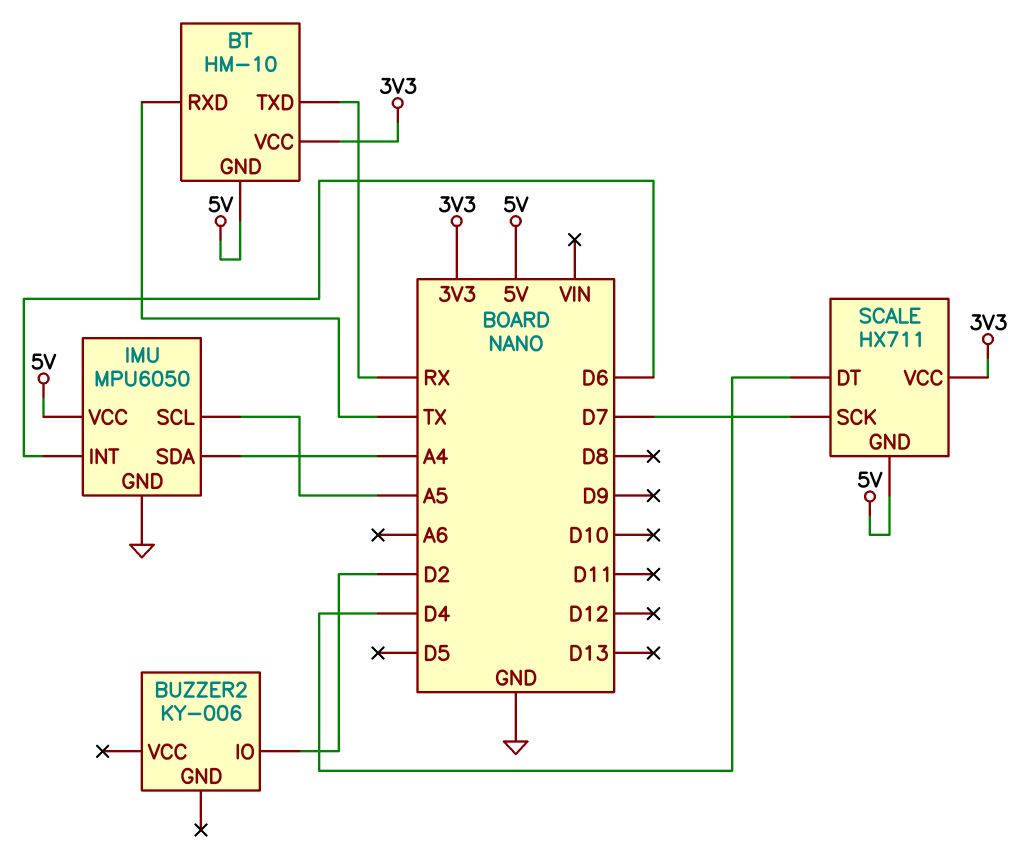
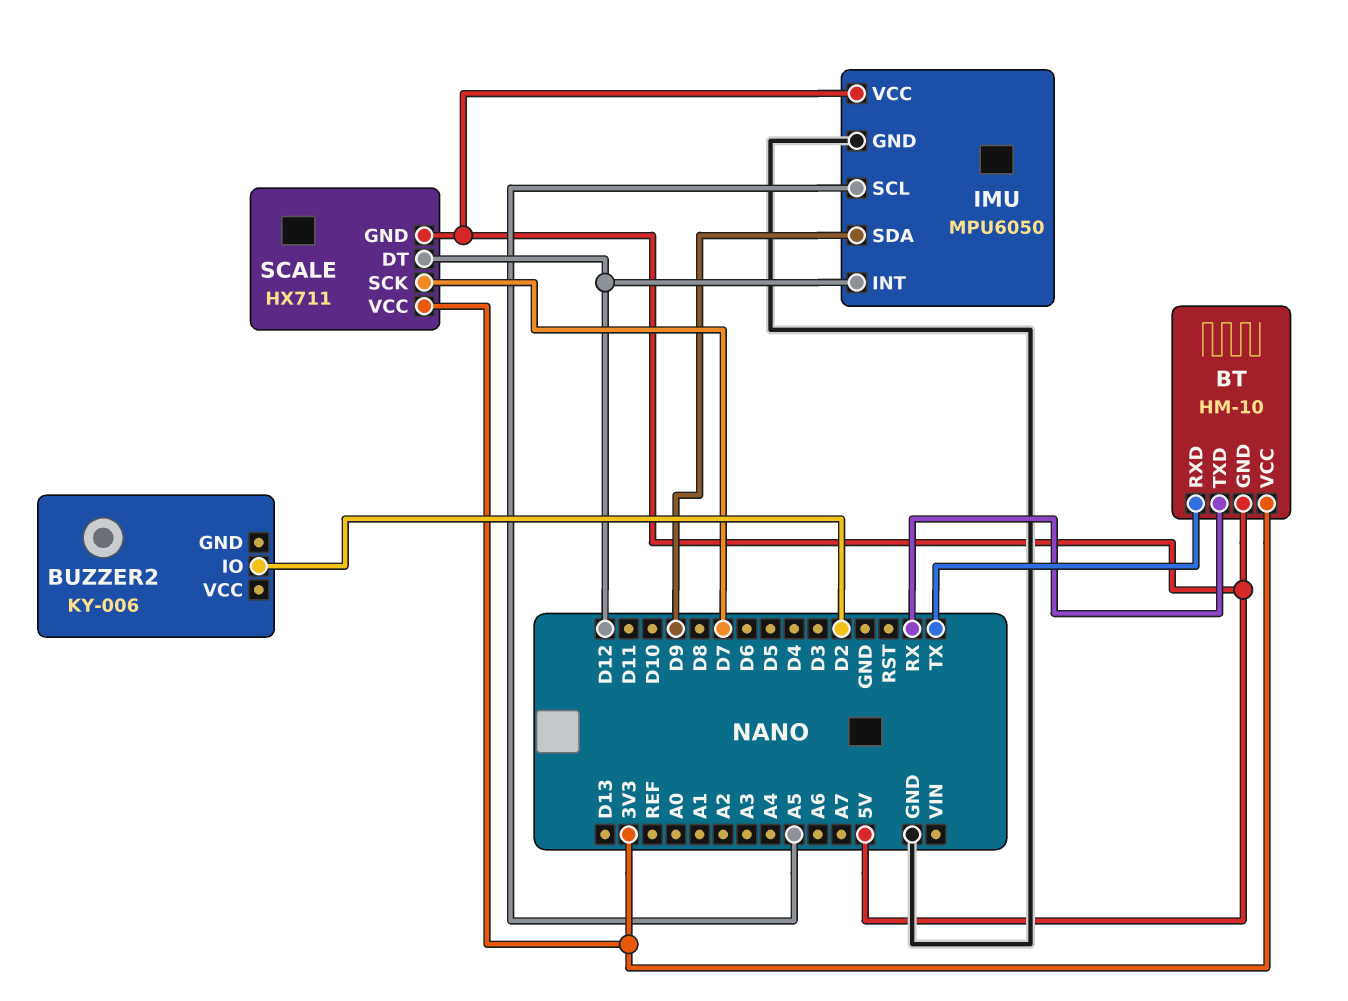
IMU pin INT: D6 -> D12
IMU pin SDA: A4 -> D9
SCALE pin DT: D4 -> D12

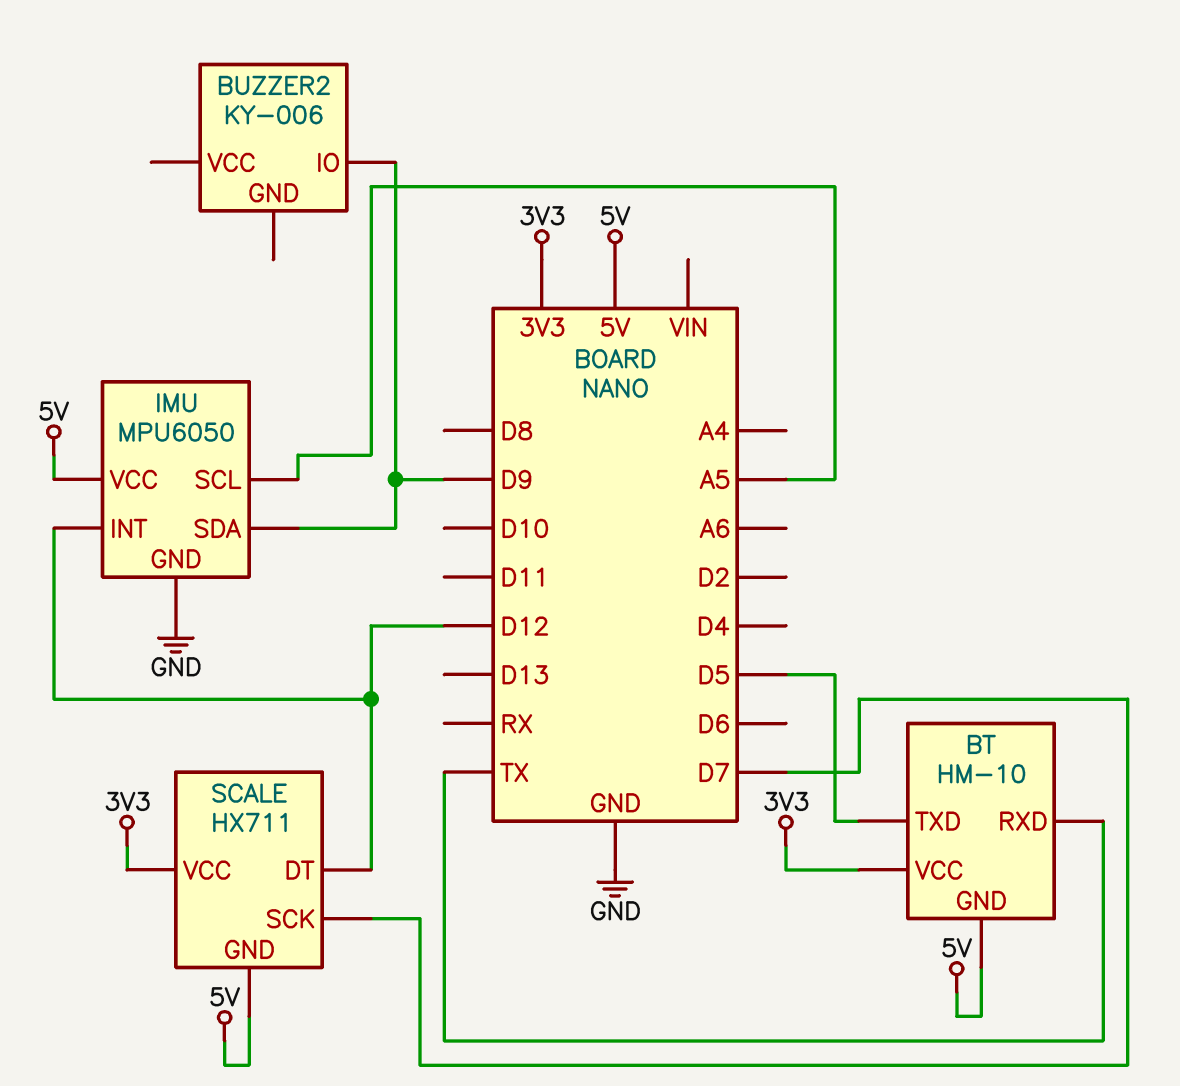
BT pin TXD: RX -> D5
BUZZER2 pin IO: D2 -> D9

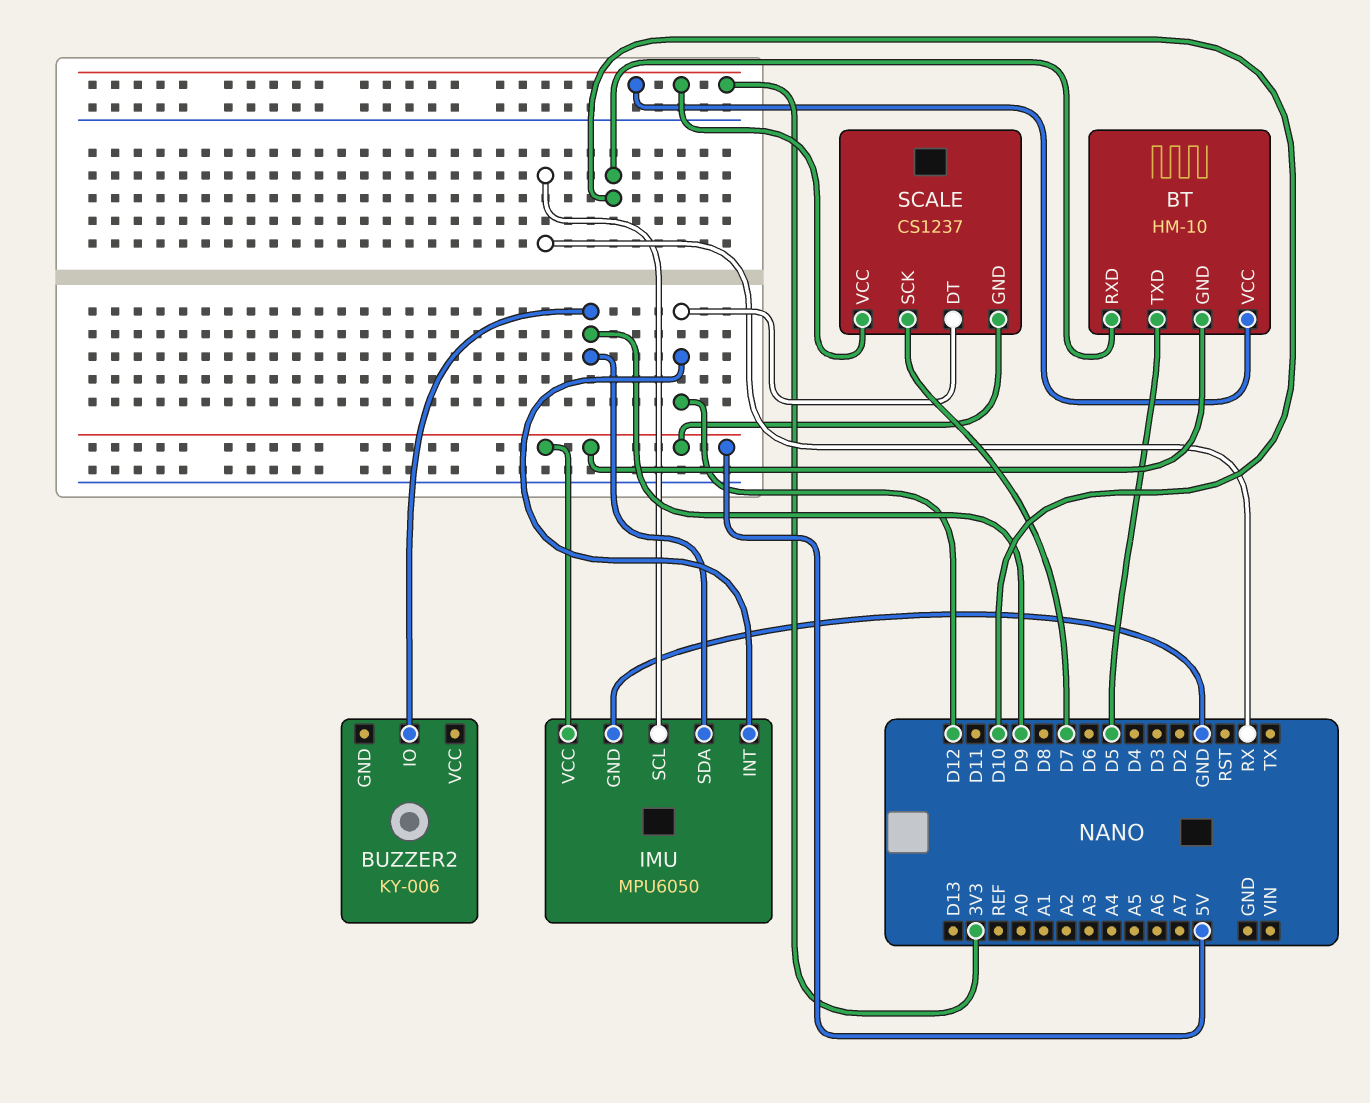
BT pin RXD: TX -> D10
IMU pin SCL: A5 -> RX
SCALE: HX711 -> CS1237

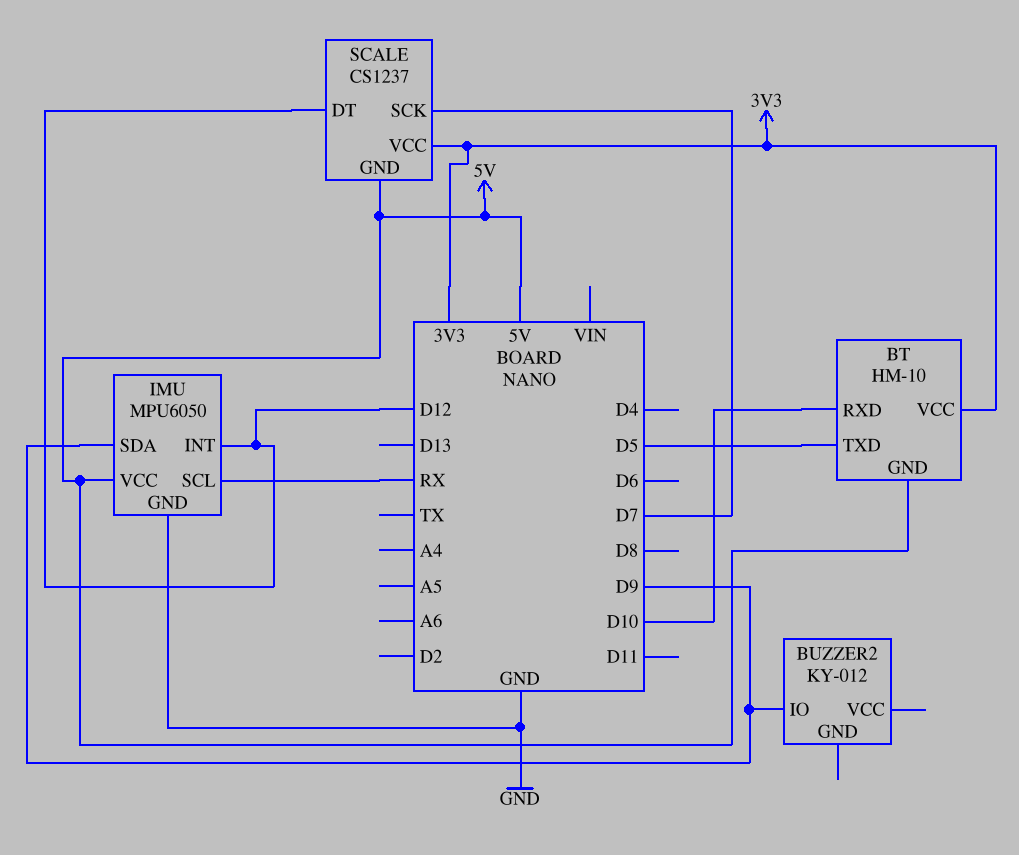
BUZZER2: KY-006 -> KY-012

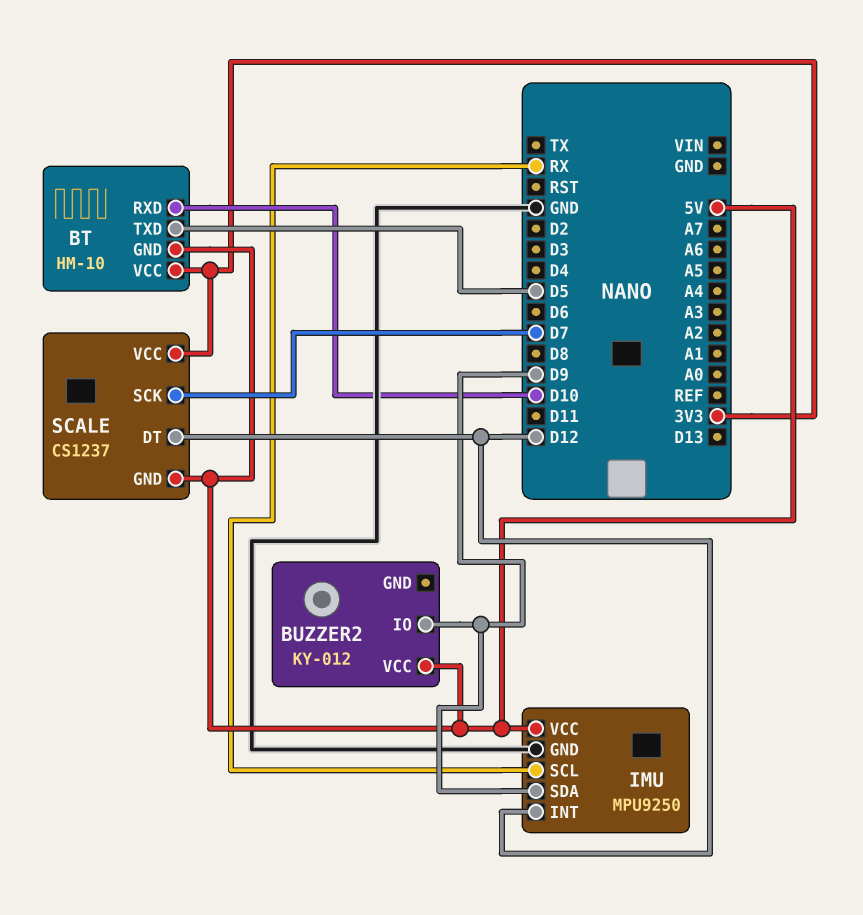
BUZZER2 pin VCC: none -> 5V
IMU: MPU6050 -> MPU9250

